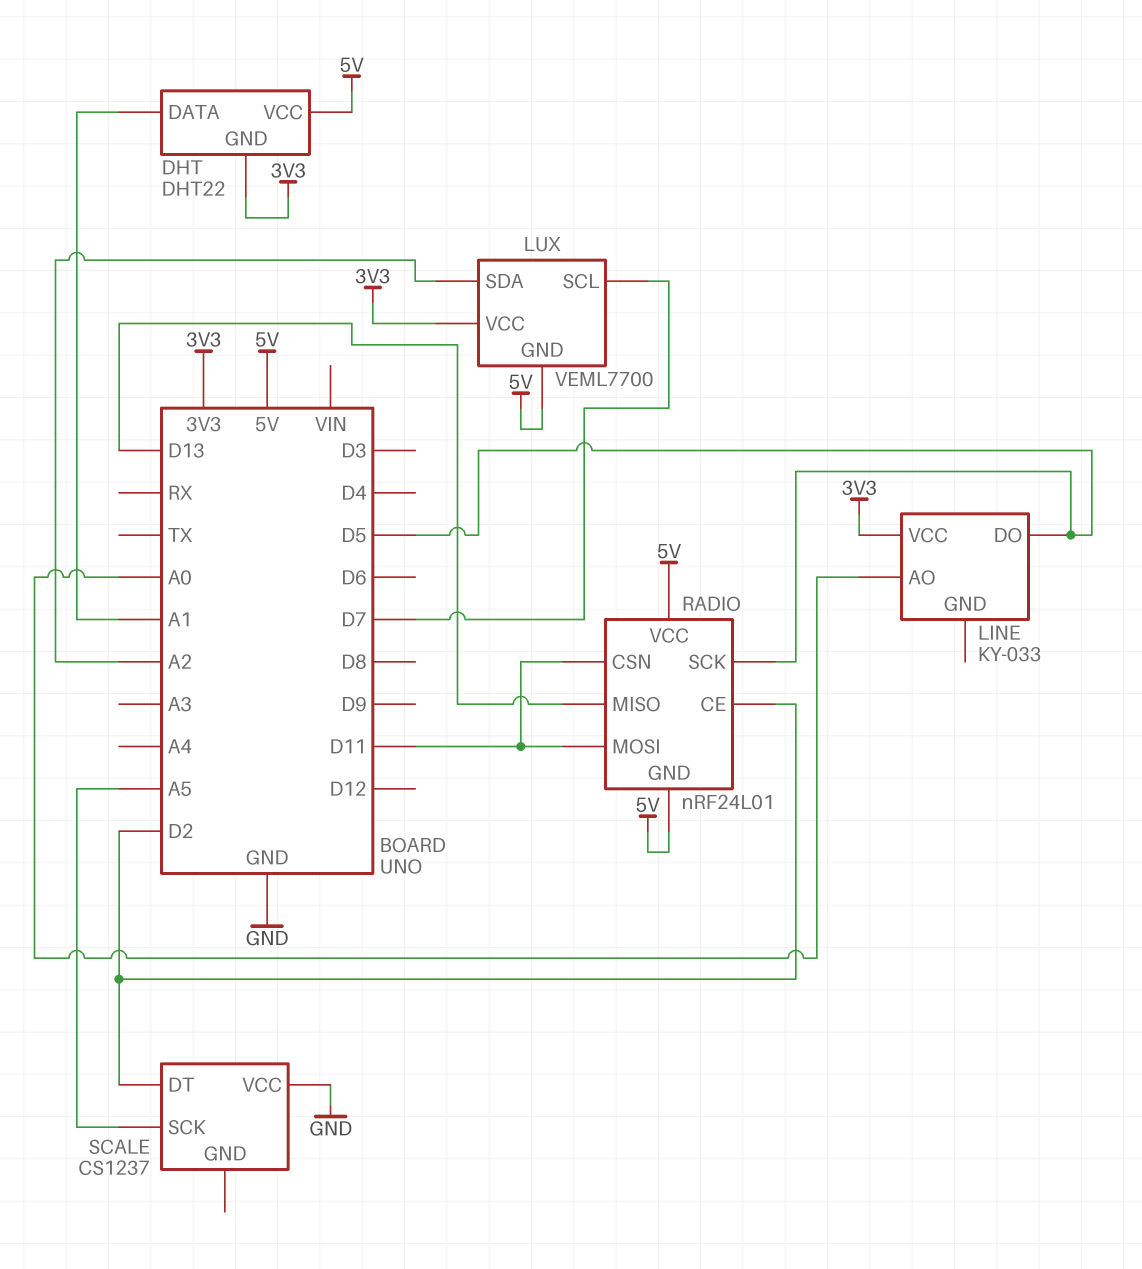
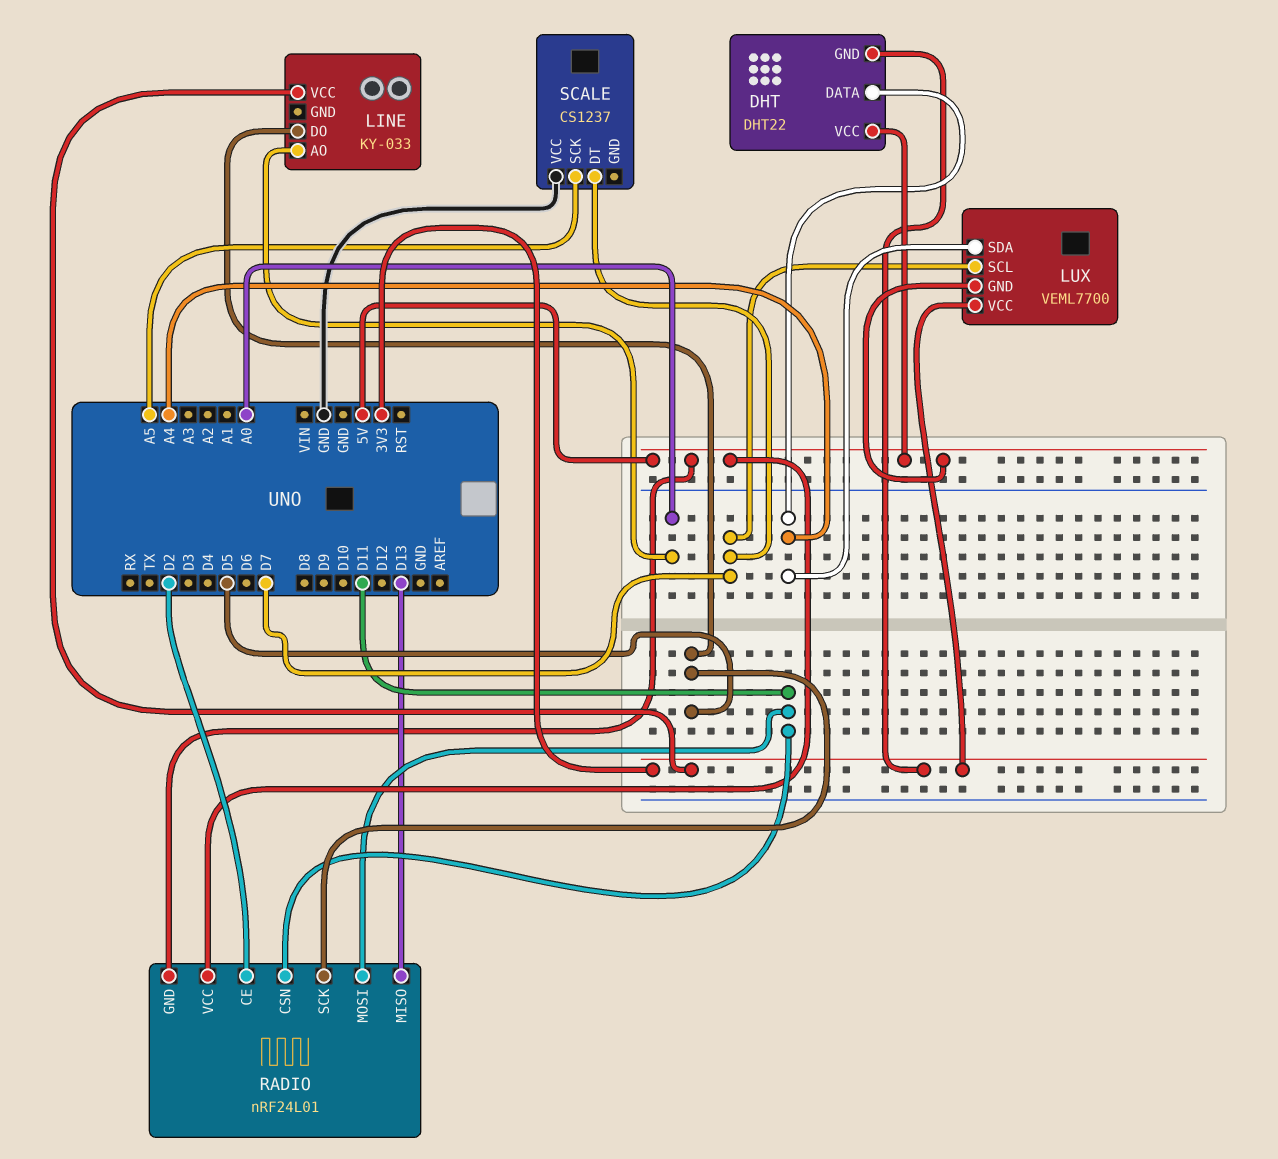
DHT pin DATA: A1 -> A4
LUX pin SDA: A2 -> A4
SCALE pin DT: D2 -> D7

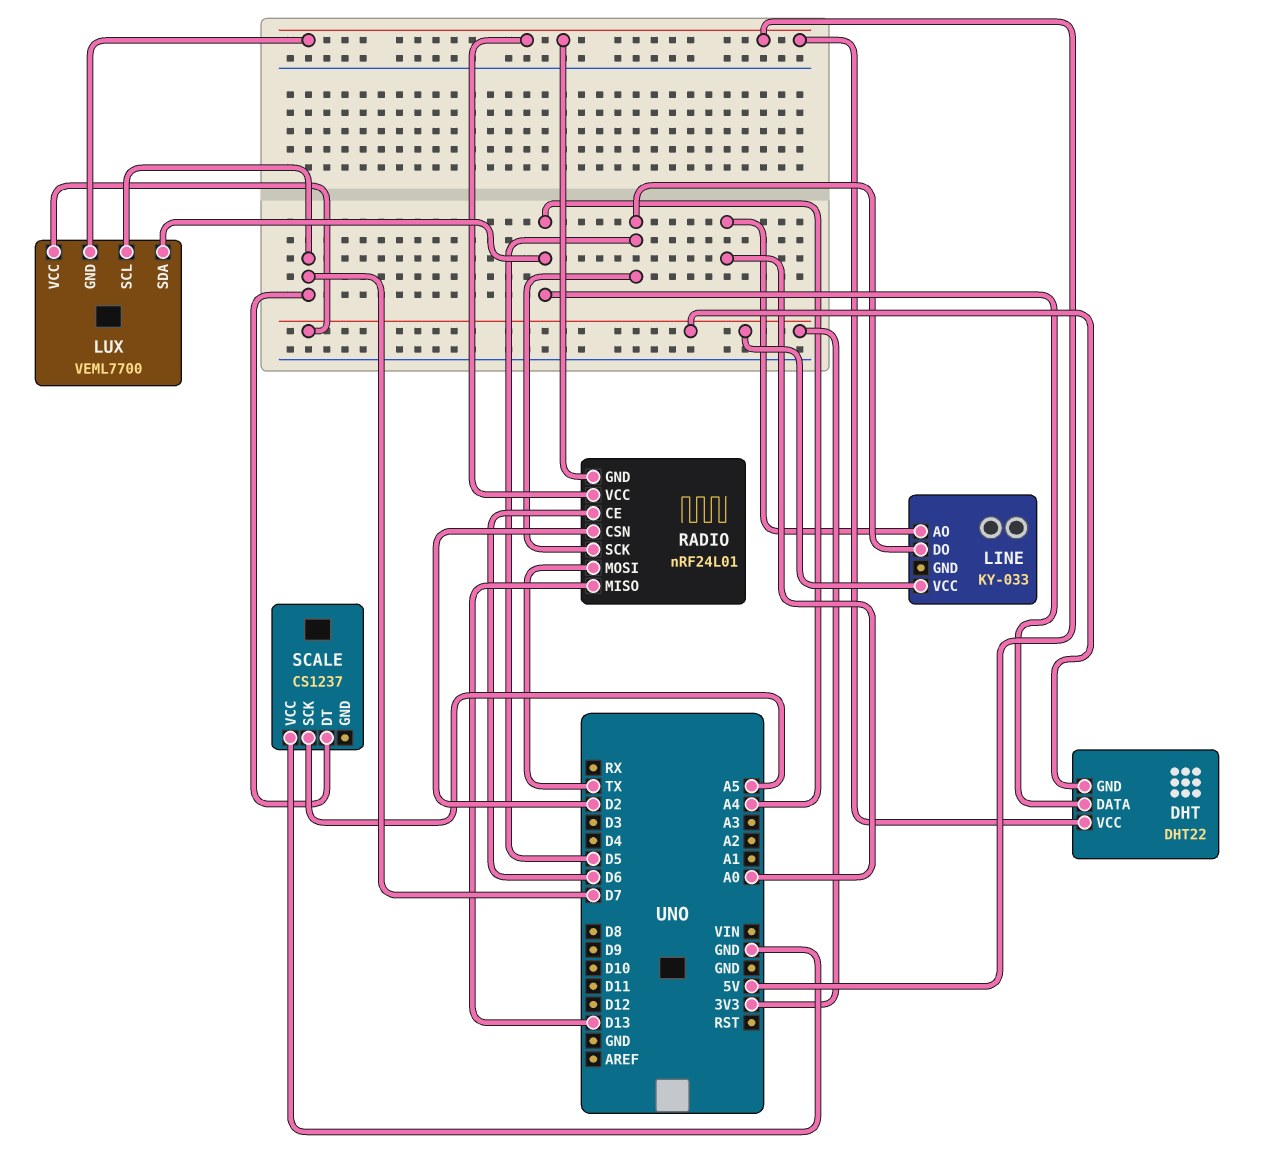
RADIO pin CE: D2 -> D6
RADIO pin CSN: D11 -> D2
RADIO pin MOSI: D11 -> TX

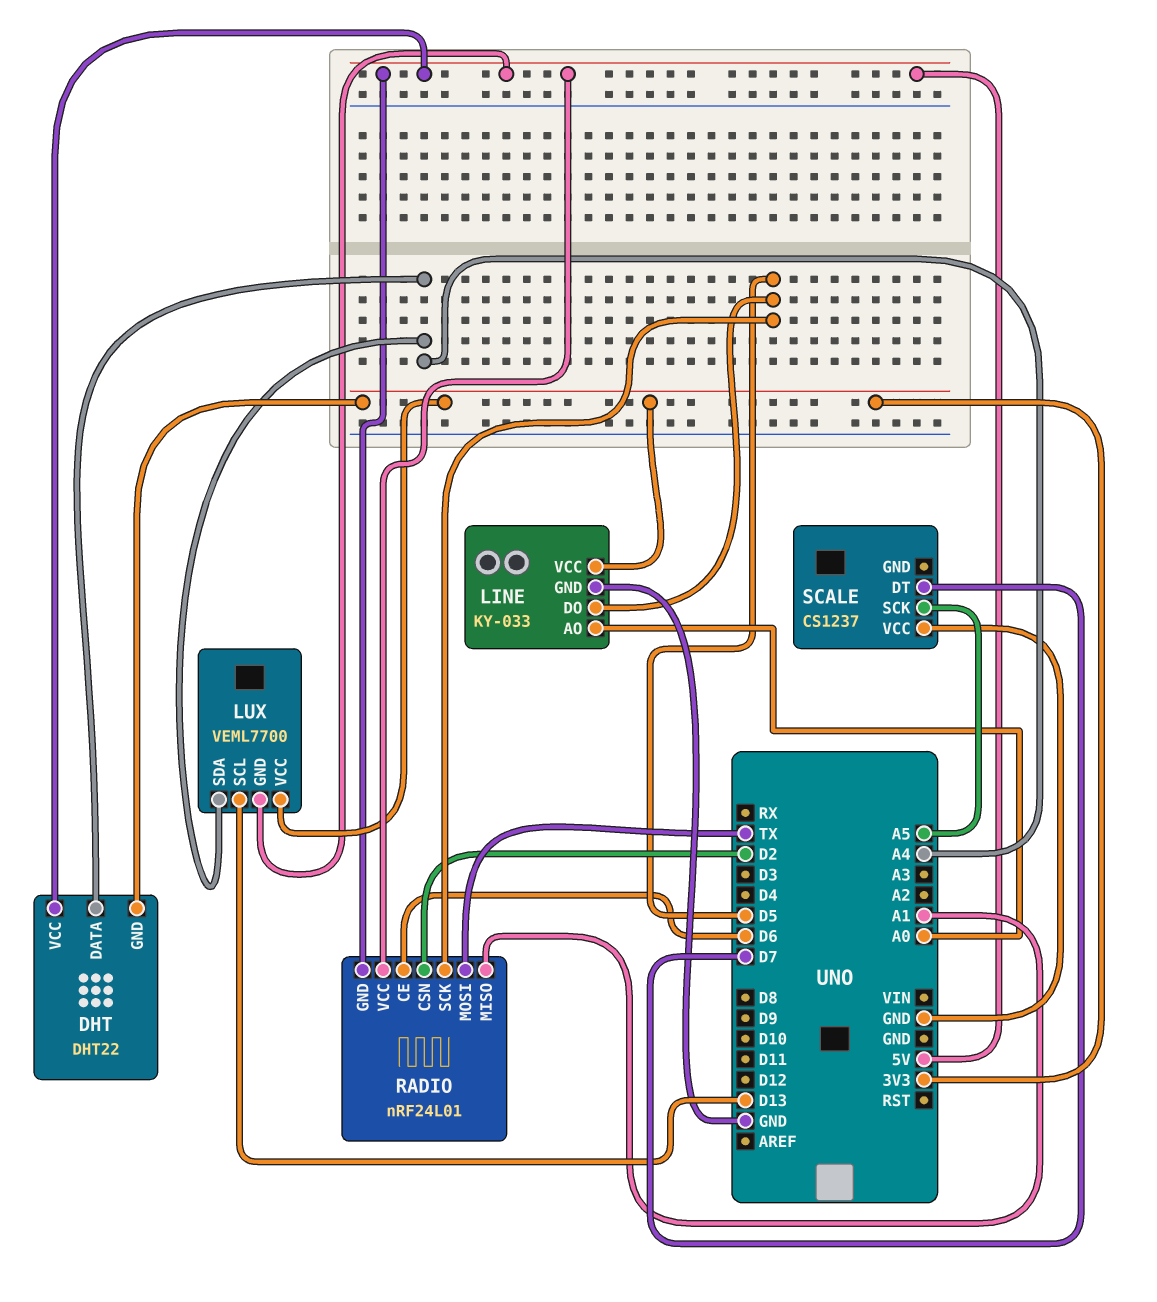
LINE pin GND: none -> GND
LUX pin SCL: D7 -> D13
RADIO pin MISO: D13 -> A1

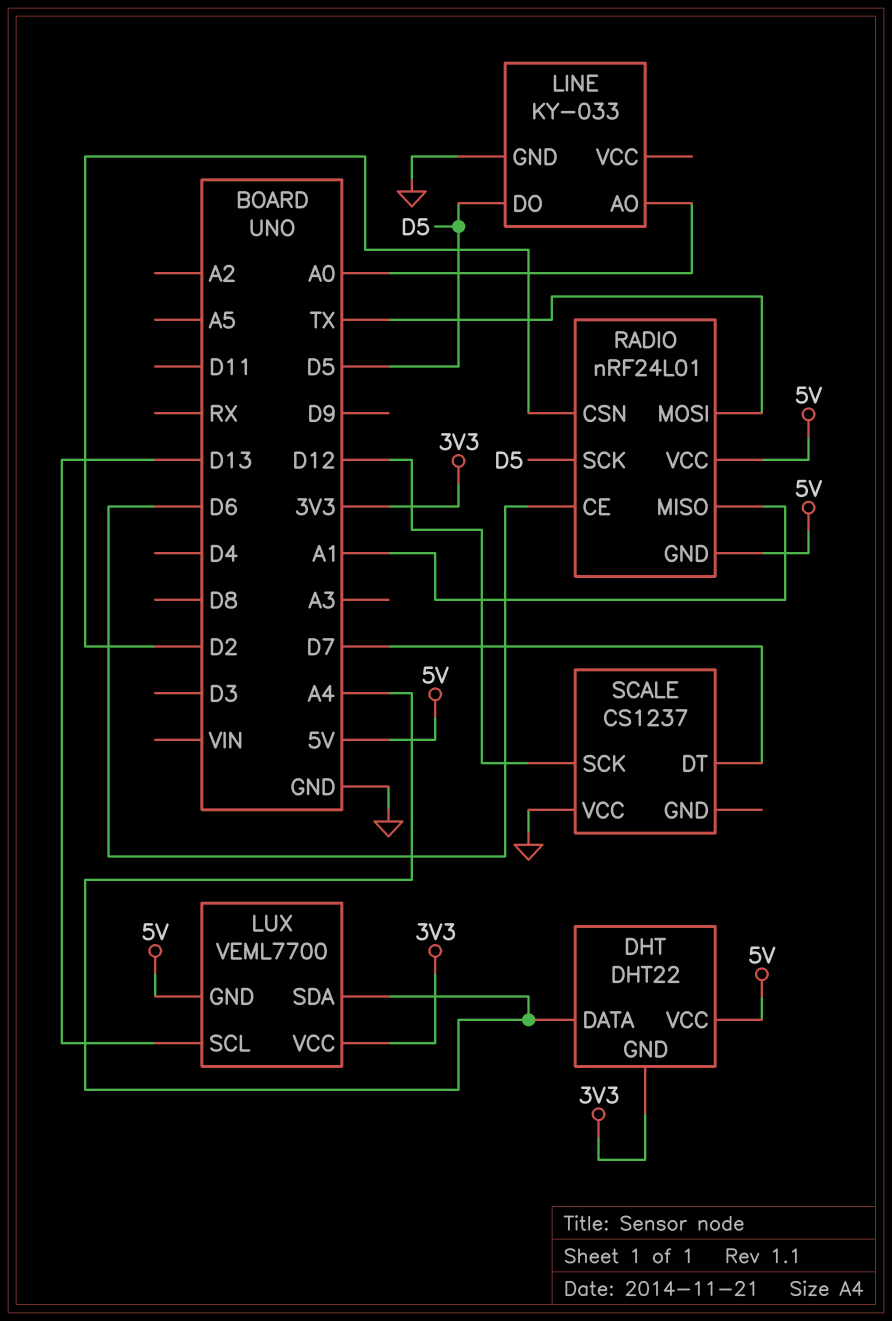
LINE pin VCC: 3V3 -> none
SCALE pin SCK: A5 -> D12

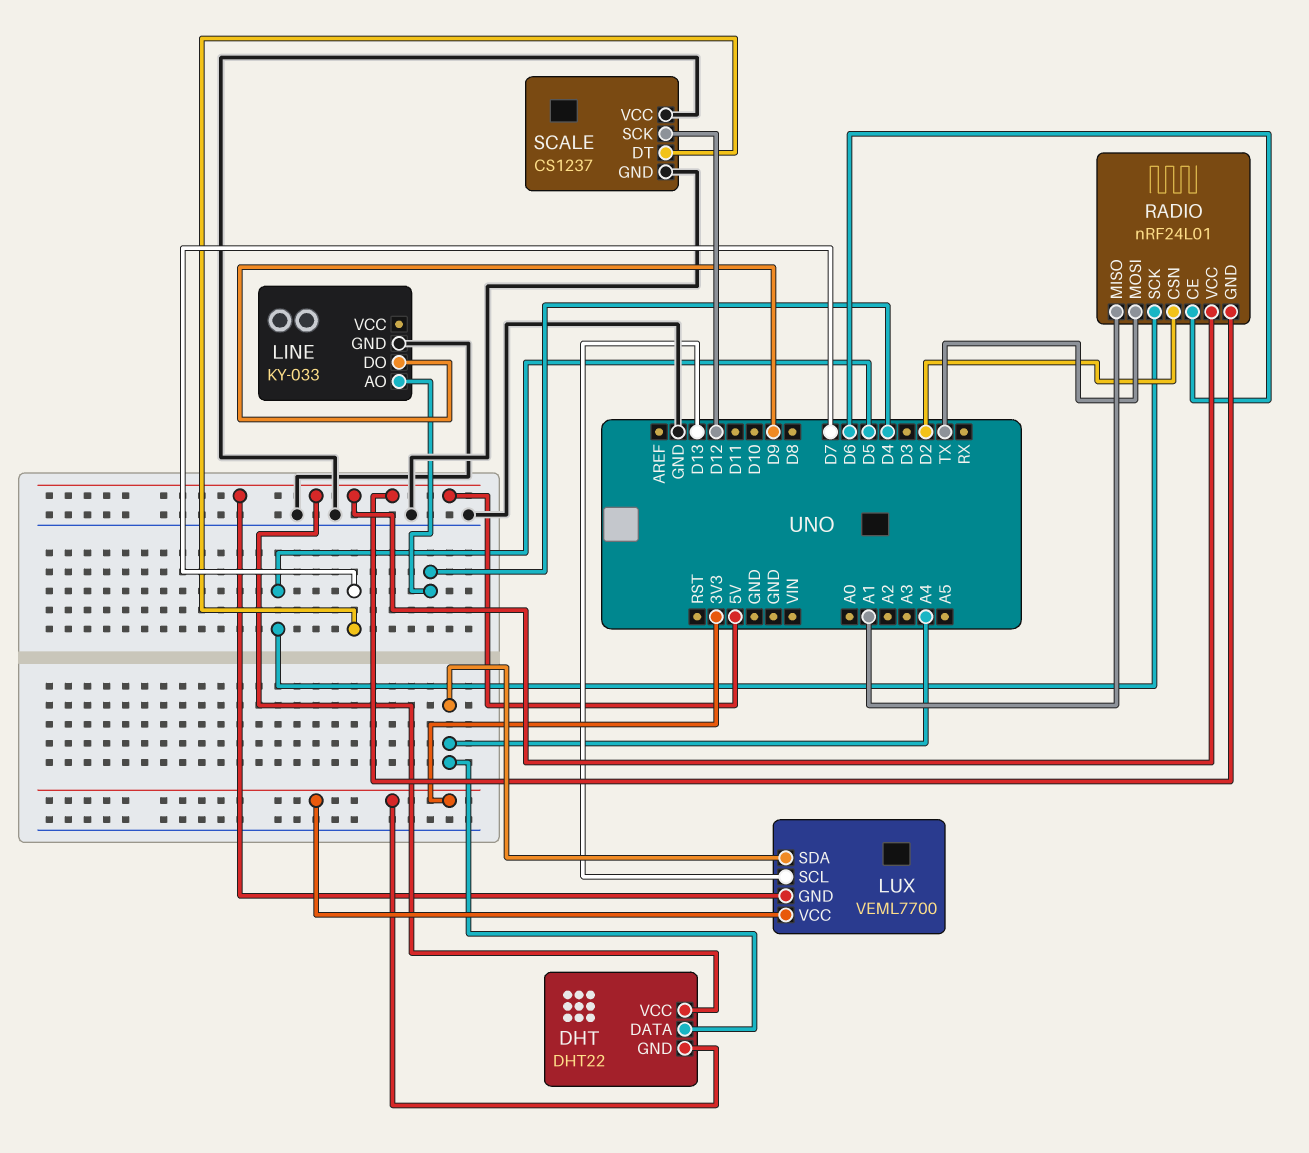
LINE pin AO: A0 -> D4
LINE pin DO: D5 -> D9
SCALE pin GND: none -> GND

